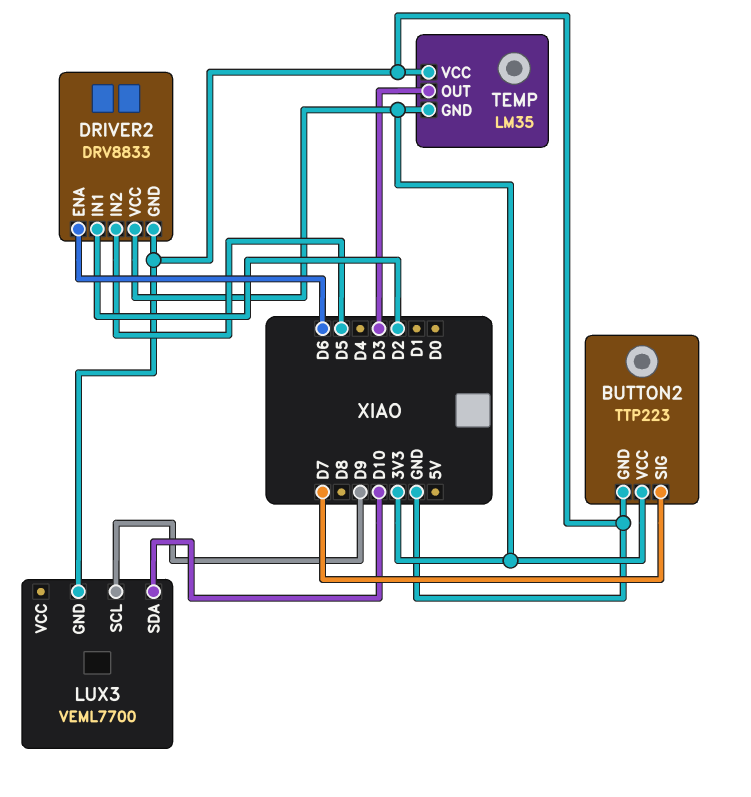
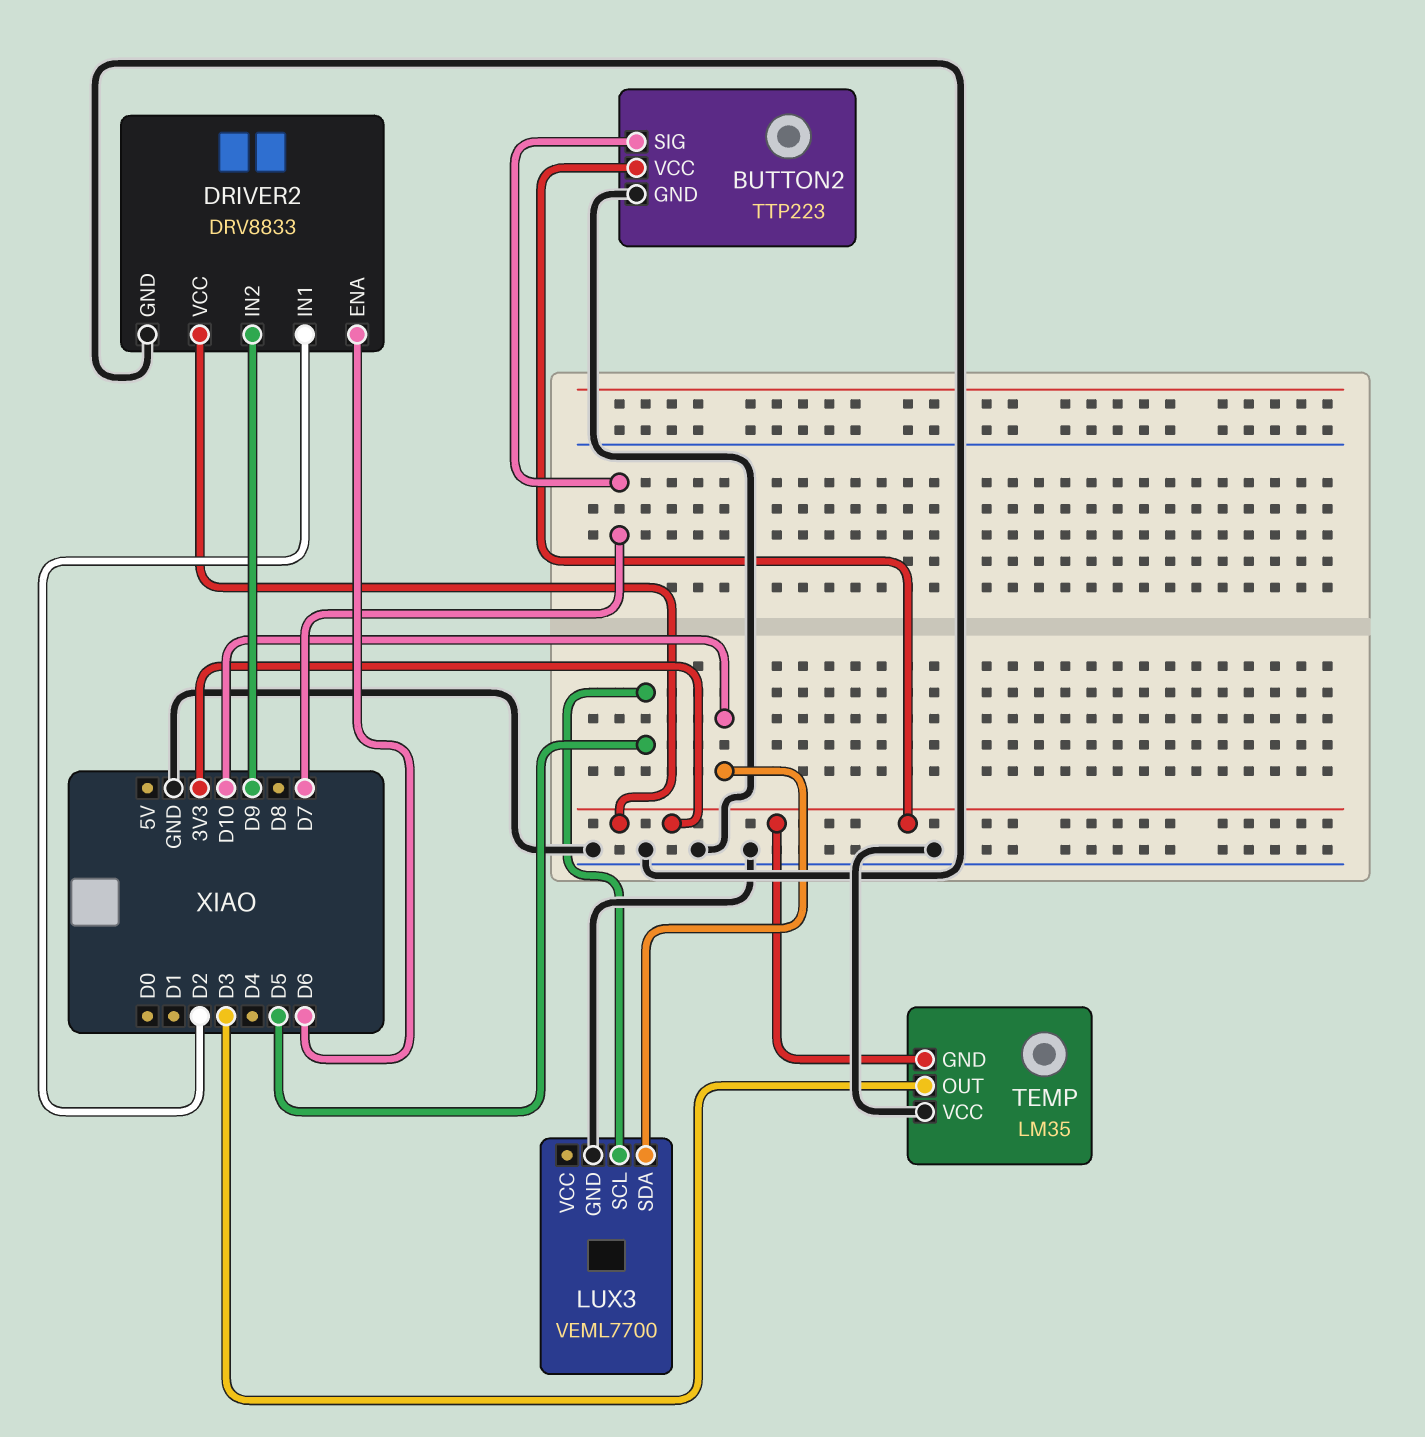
DRIVER2 pin IN2: D5 -> D9
LUX3 pin SCL: D9 -> D5

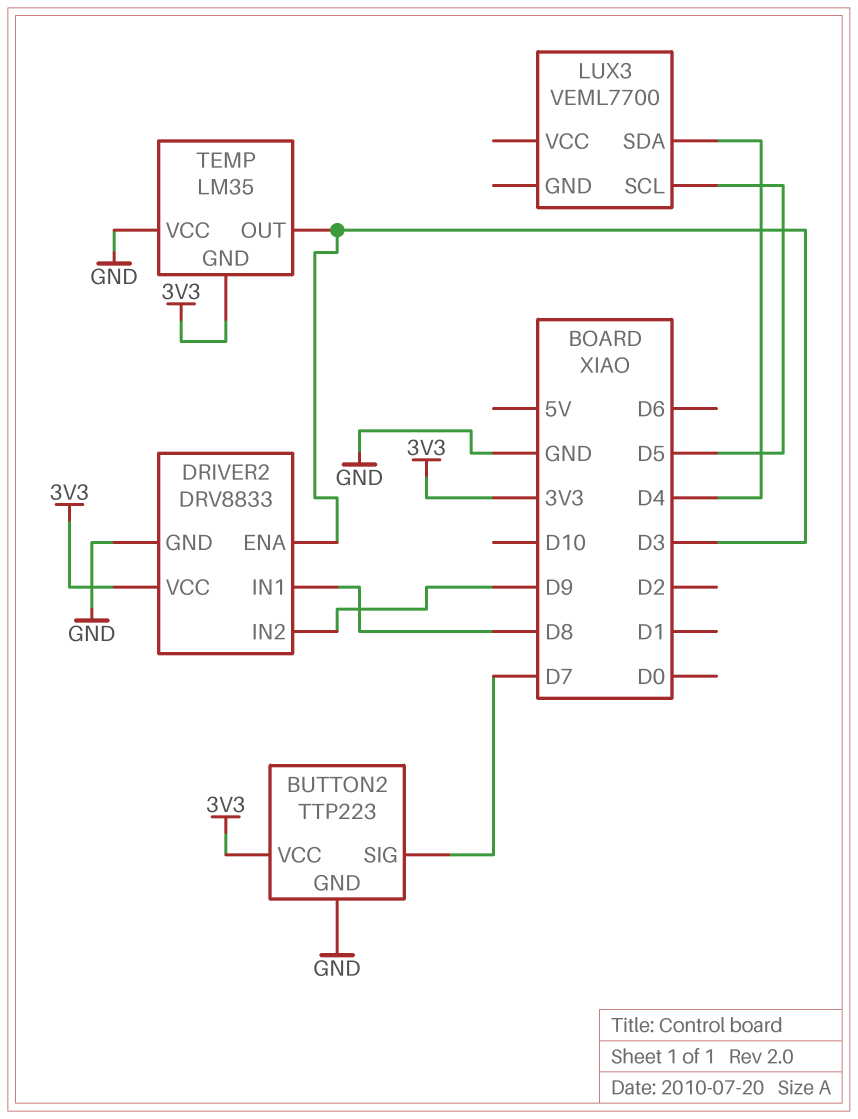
DRIVER2 pin ENA: D6 -> D3
DRIVER2 pin IN1: D2 -> D8
LUX3 pin GND: GND -> none
LUX3 pin SDA: D10 -> D4

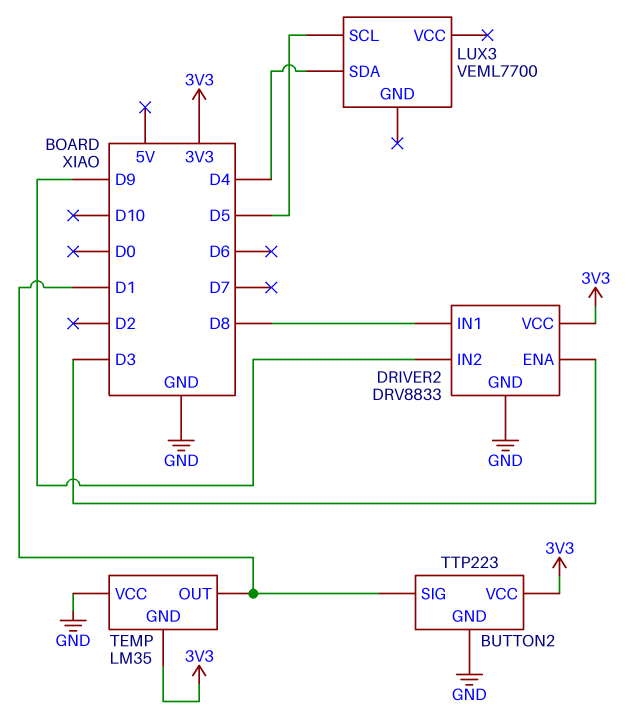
BUTTON2 pin SIG: D7 -> D1
TEMP pin OUT: D3 -> D1

